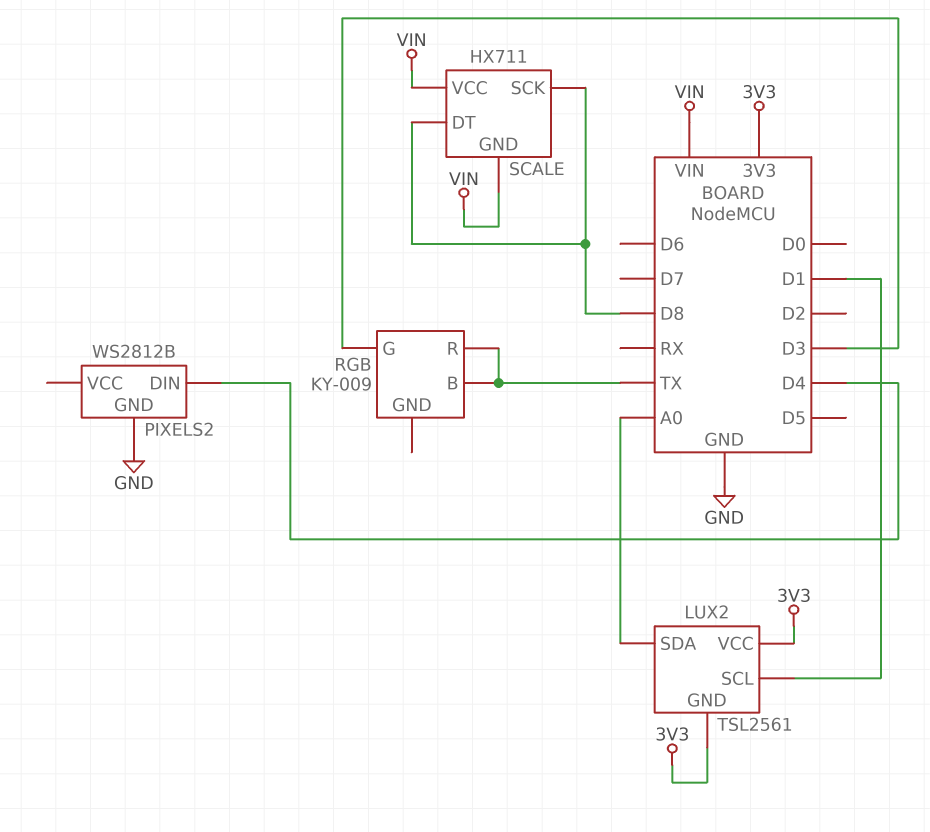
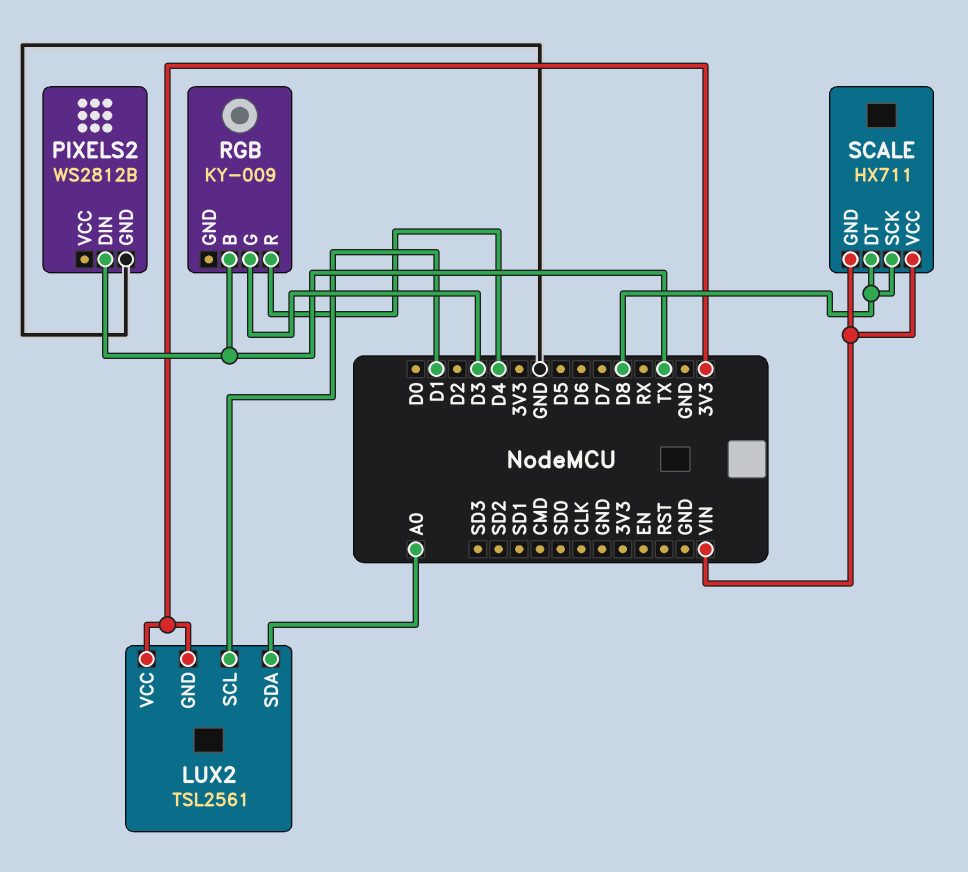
PIXELS2 pin DIN: D4 -> TX
RGB pin R: TX -> D4

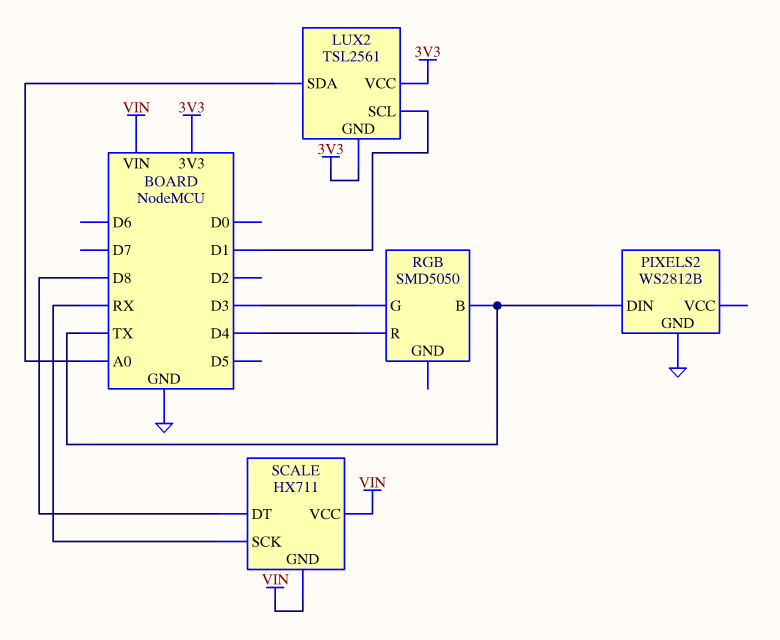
RGB: KY-009 -> SMD5050
SCALE pin SCK: D8 -> RX

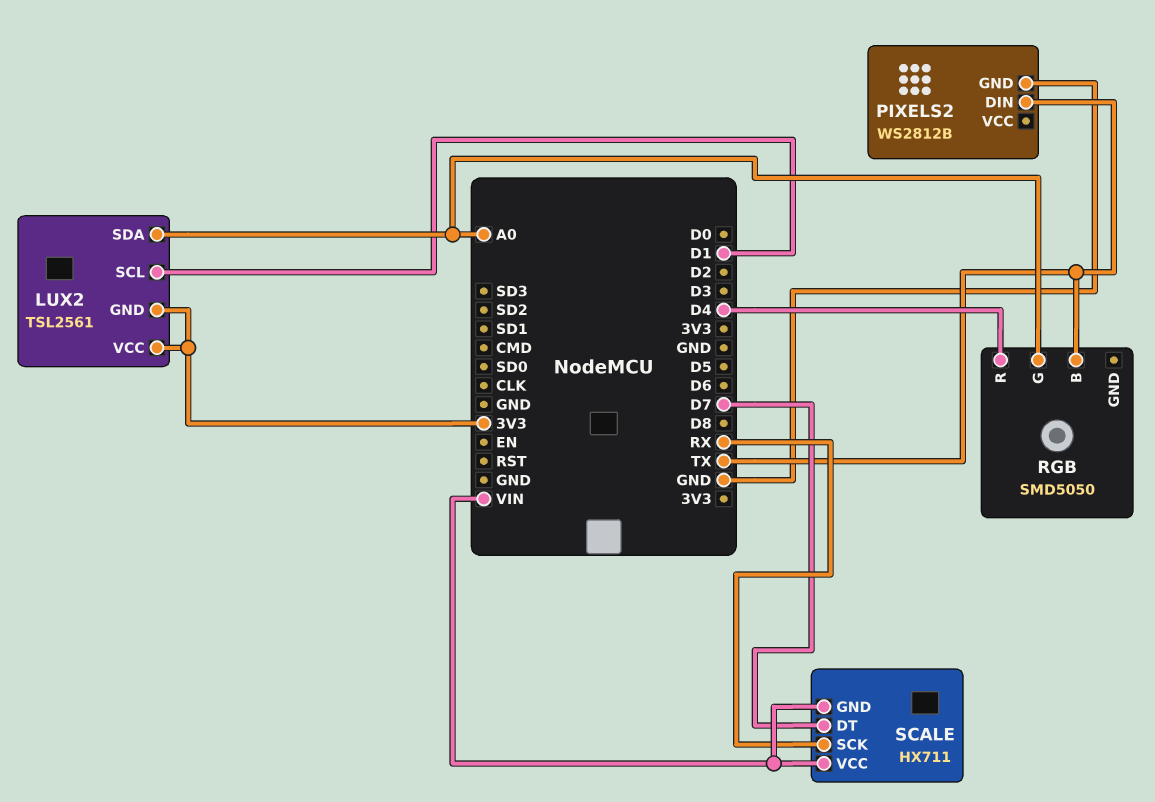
RGB pin G: D3 -> A0
SCALE pin DT: D8 -> D7

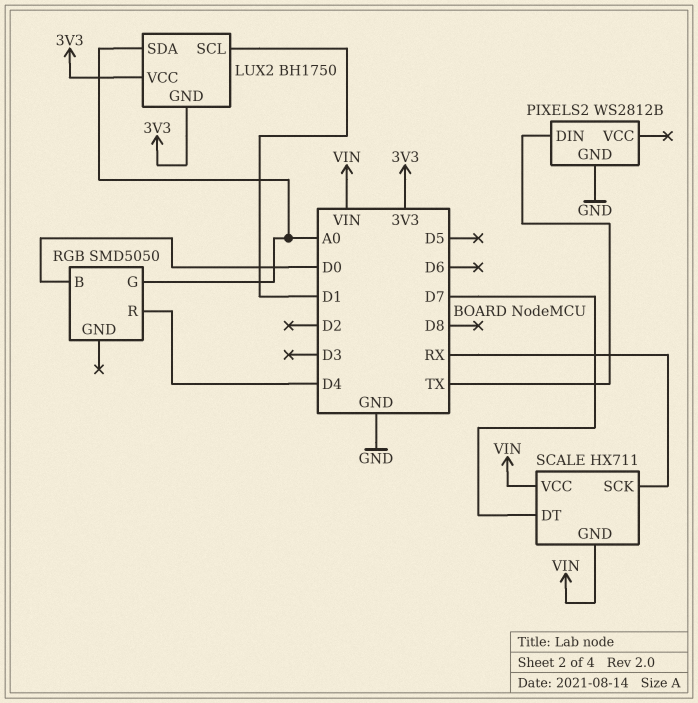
LUX2: TSL2561 -> BH1750
RGB pin B: TX -> D0

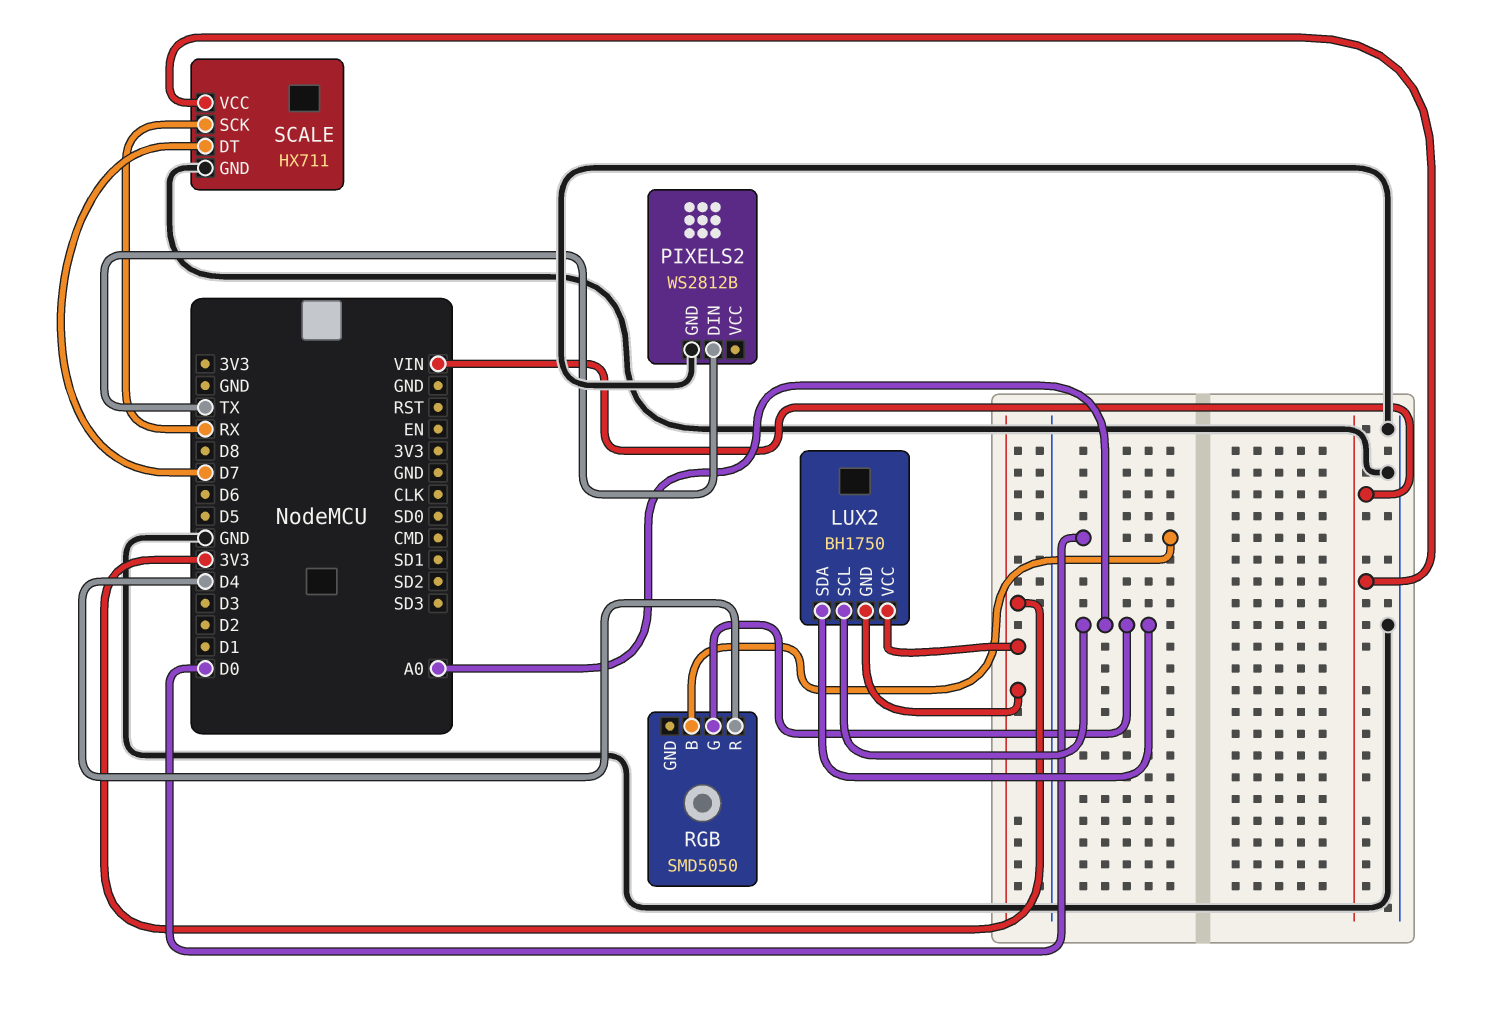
LUX2 pin SCL: D1 -> A0
SCALE pin GND: VIN -> GND

